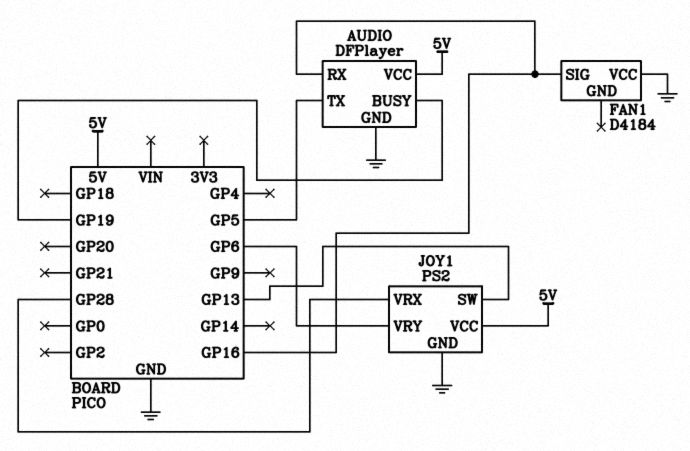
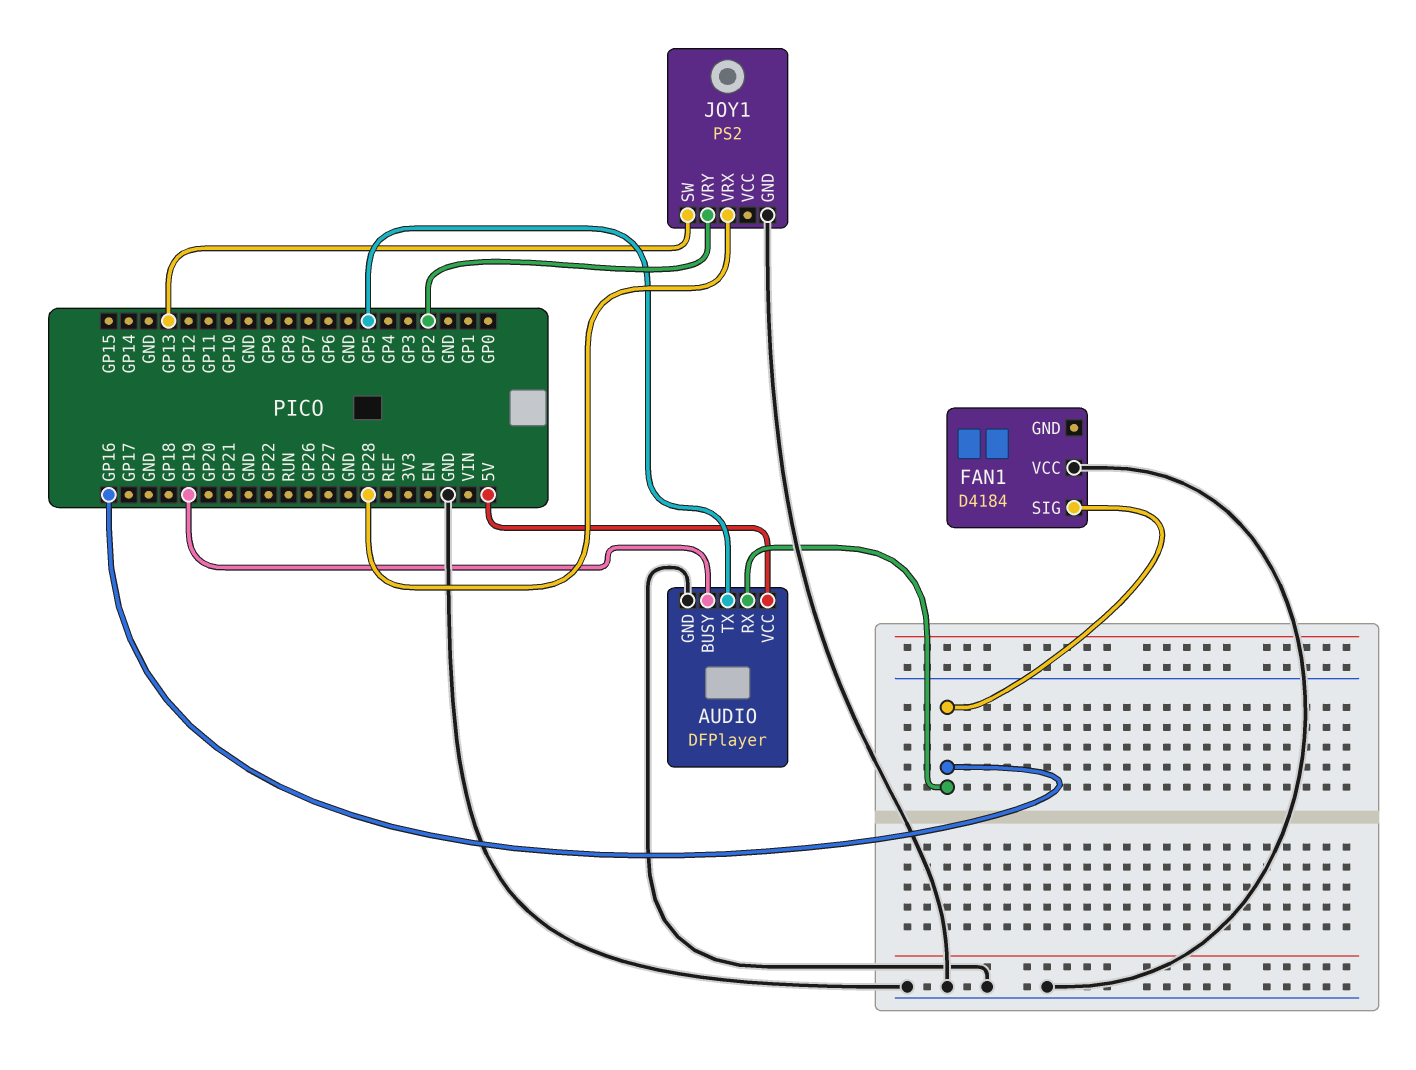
JOY1 pin VCC: 5V -> none
JOY1 pin VRY: GP6 -> GP2

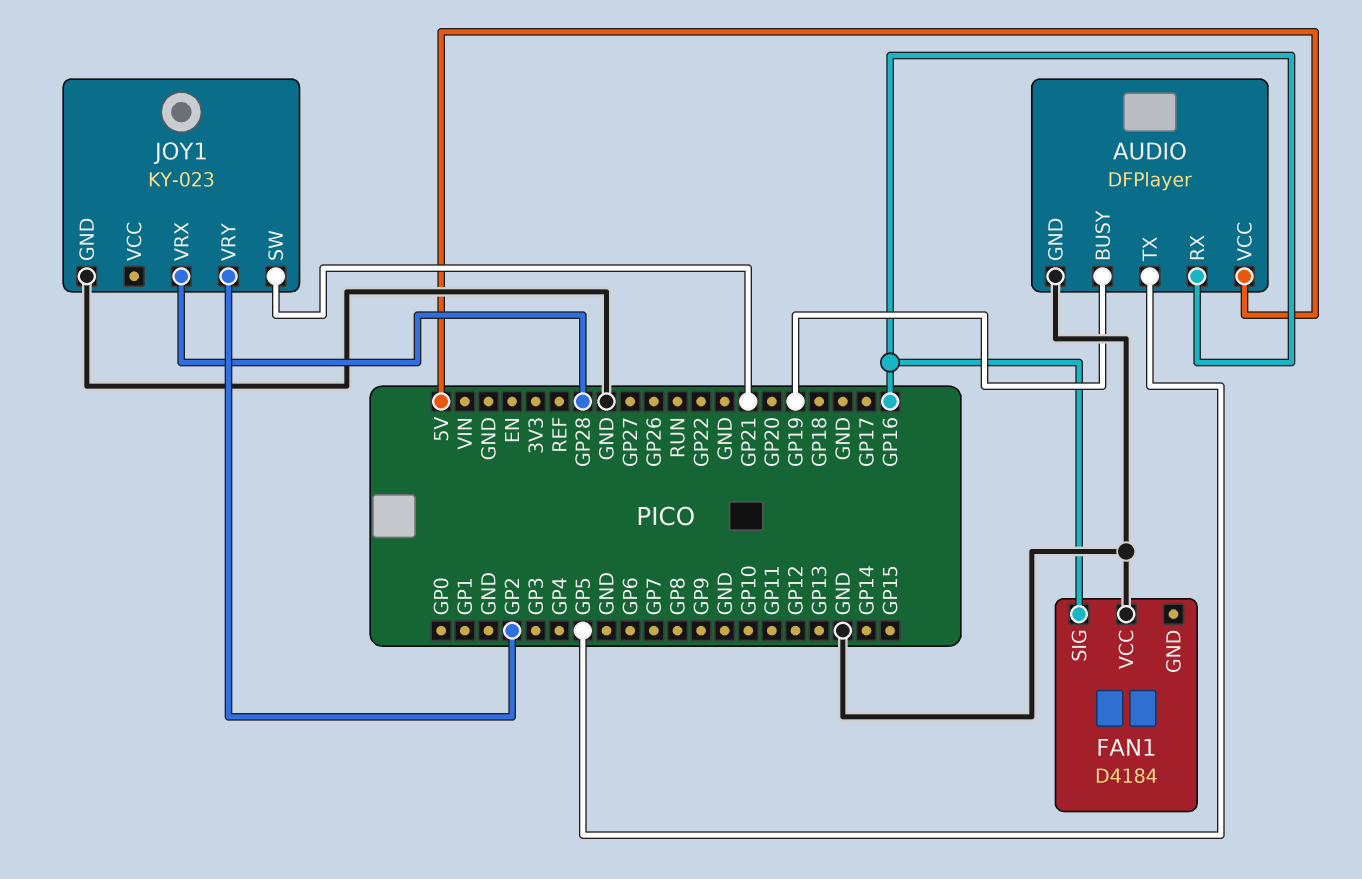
JOY1: PS2 -> KY-023
JOY1 pin SW: GP13 -> GP21

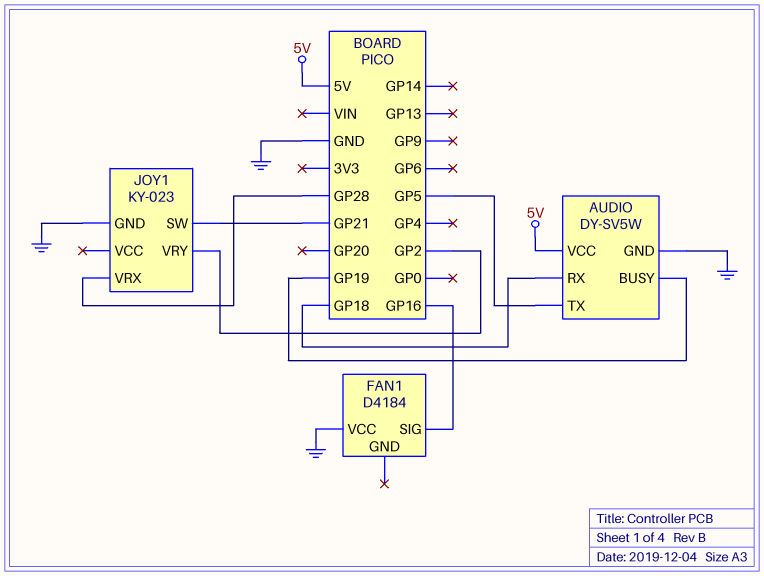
AUDIO: DFPlayer -> DY-SV5W
AUDIO pin RX: GP16 -> GP18

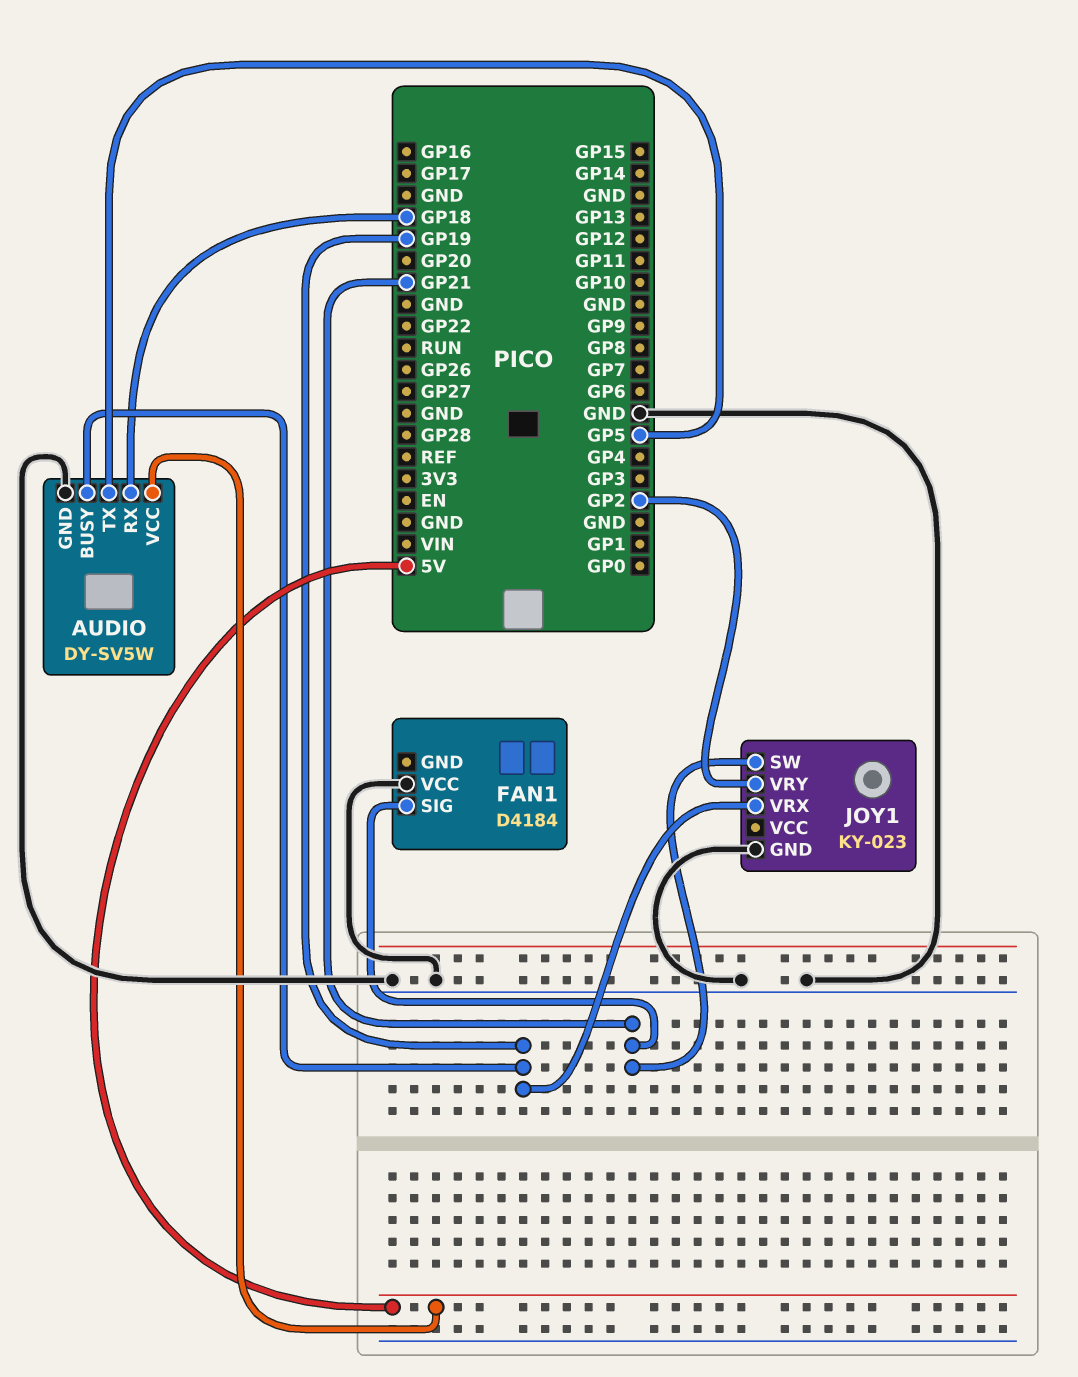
FAN1 pin SIG: GP16 -> GP21
JOY1 pin VRX: GP28 -> GP19

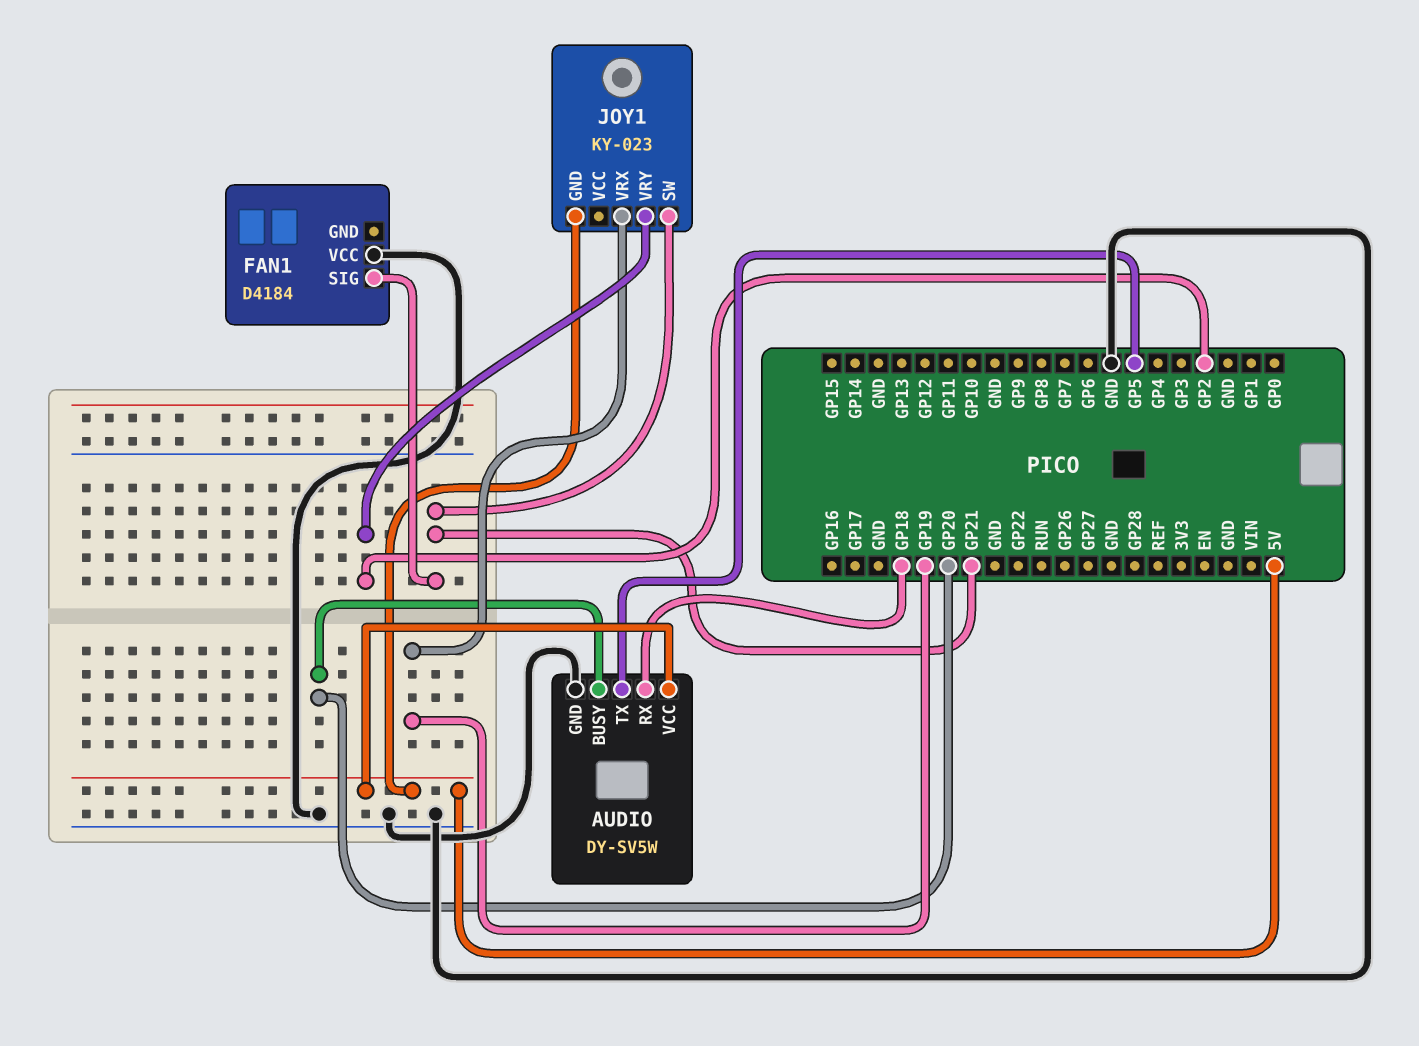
AUDIO pin BUSY: GP19 -> GP20
JOY1 pin GND: GND -> 5V

